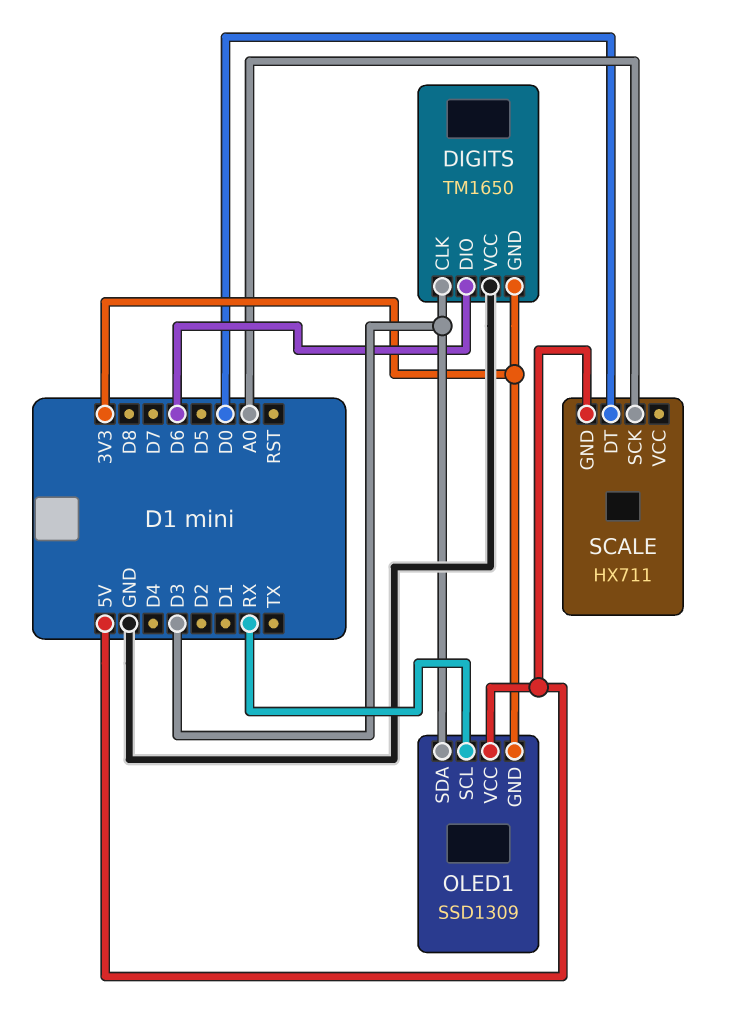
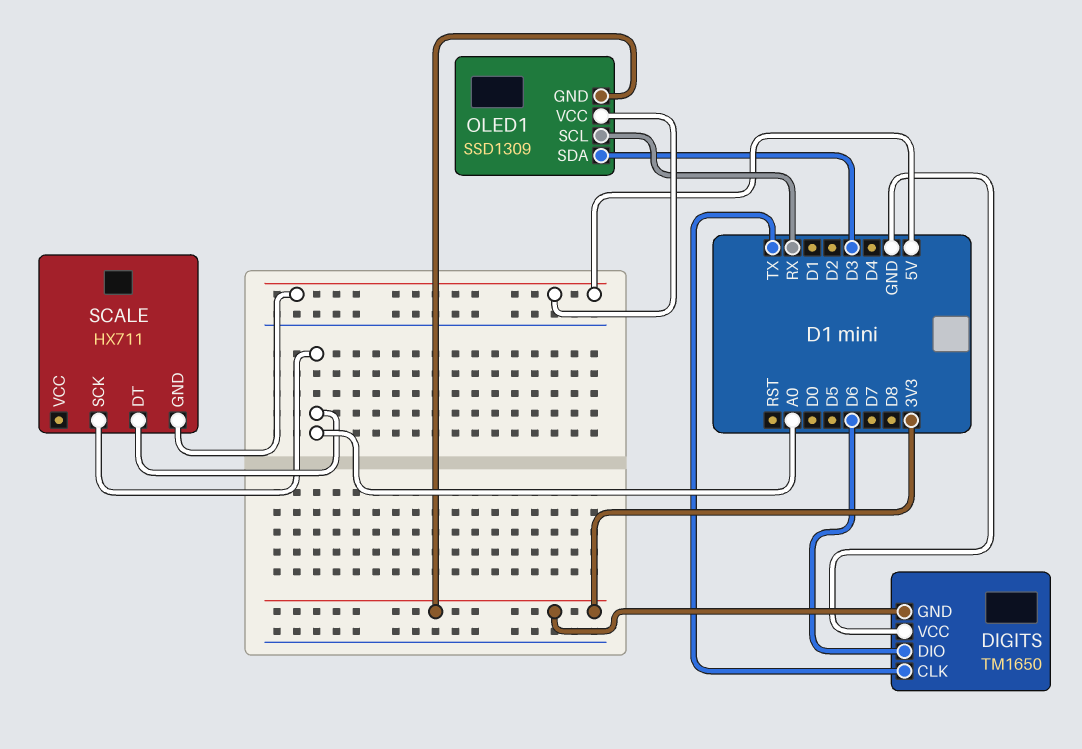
DIGITS pin CLK: D3 -> TX
SCALE pin DT: D0 -> A0

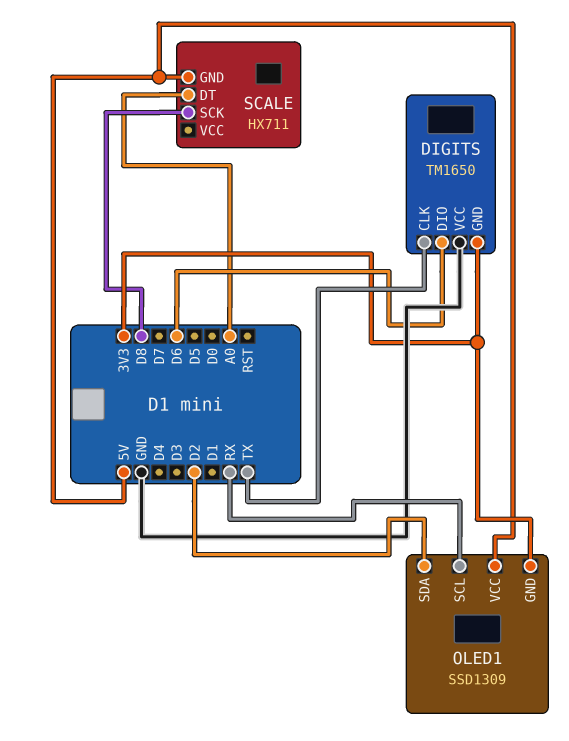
OLED1 pin SDA: D3 -> D2
SCALE pin SCK: A0 -> D8

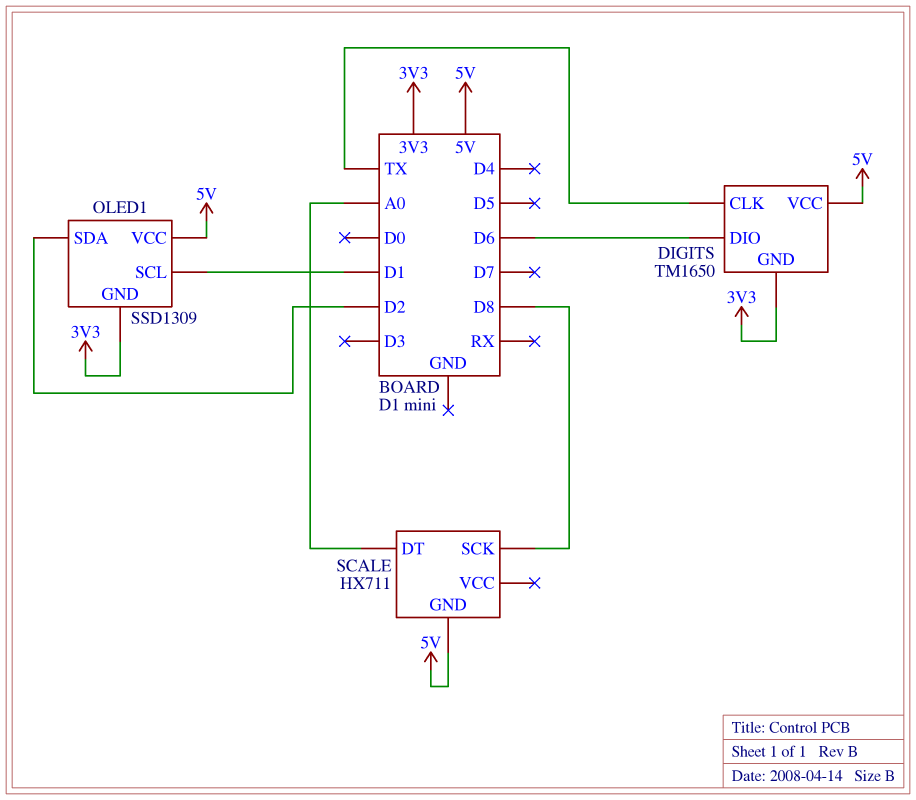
DIGITS pin VCC: GND -> 5V
OLED1 pin SCL: RX -> D1

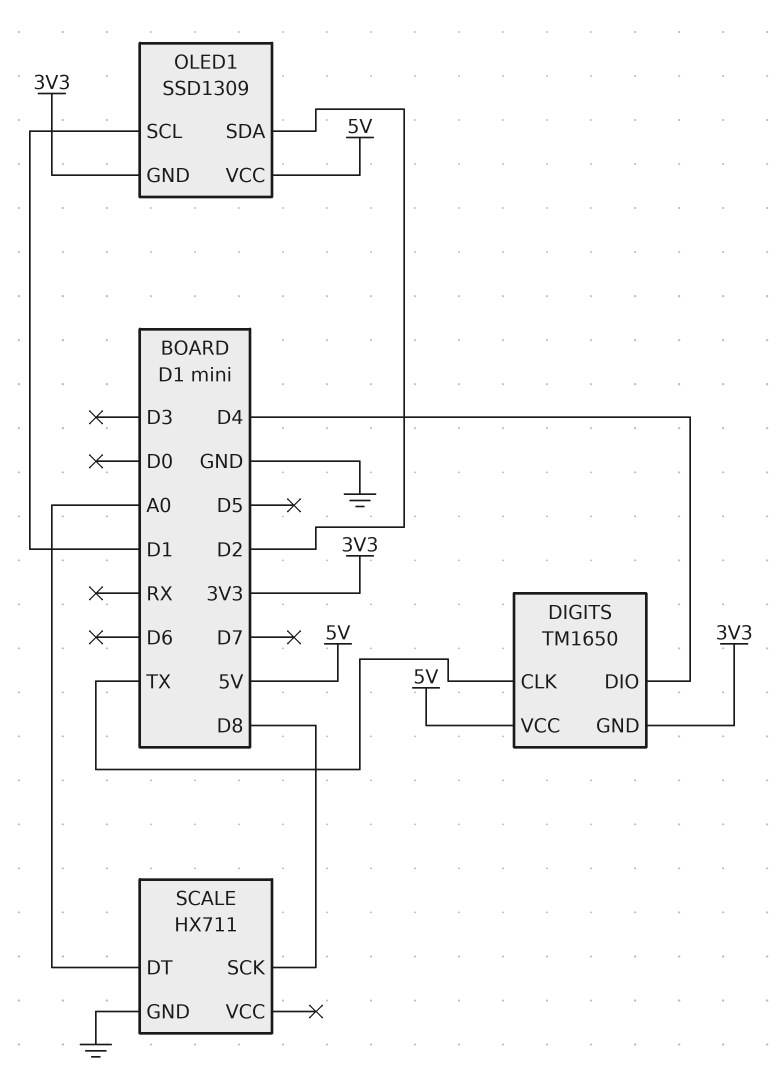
DIGITS pin DIO: D6 -> D4
SCALE pin GND: 5V -> GND

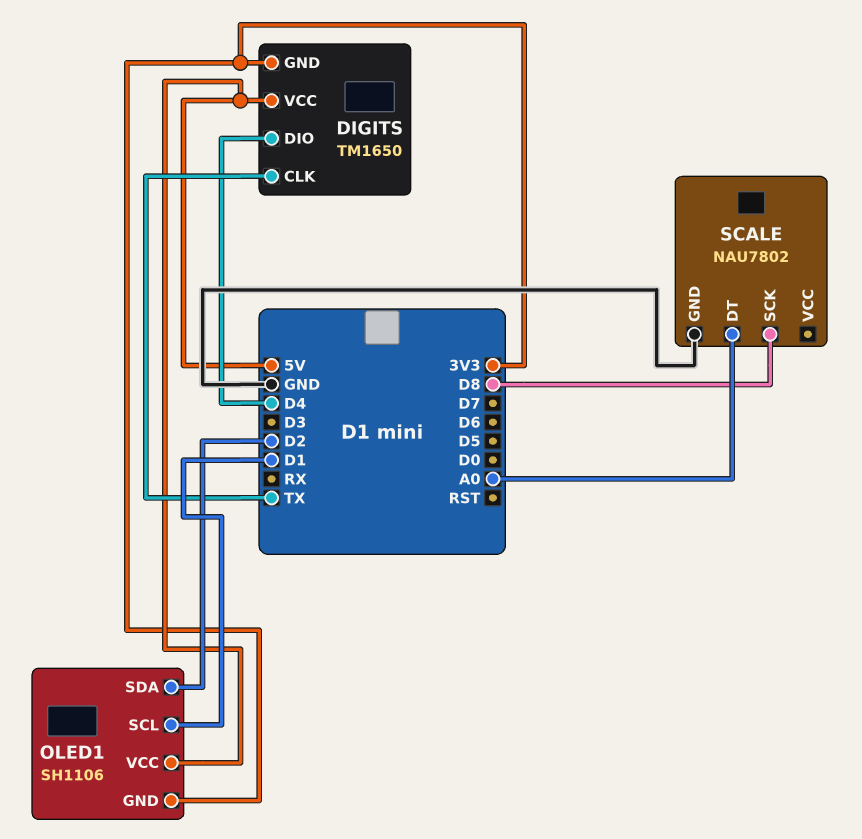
OLED1: SSD1309 -> SH1106
SCALE: HX711 -> NAU7802

